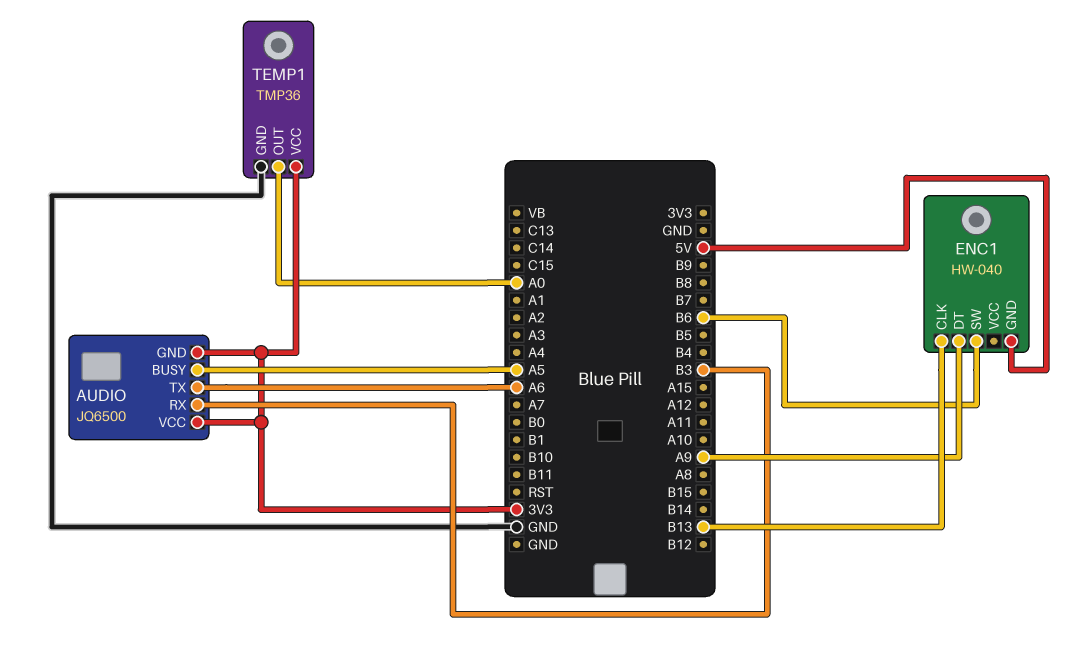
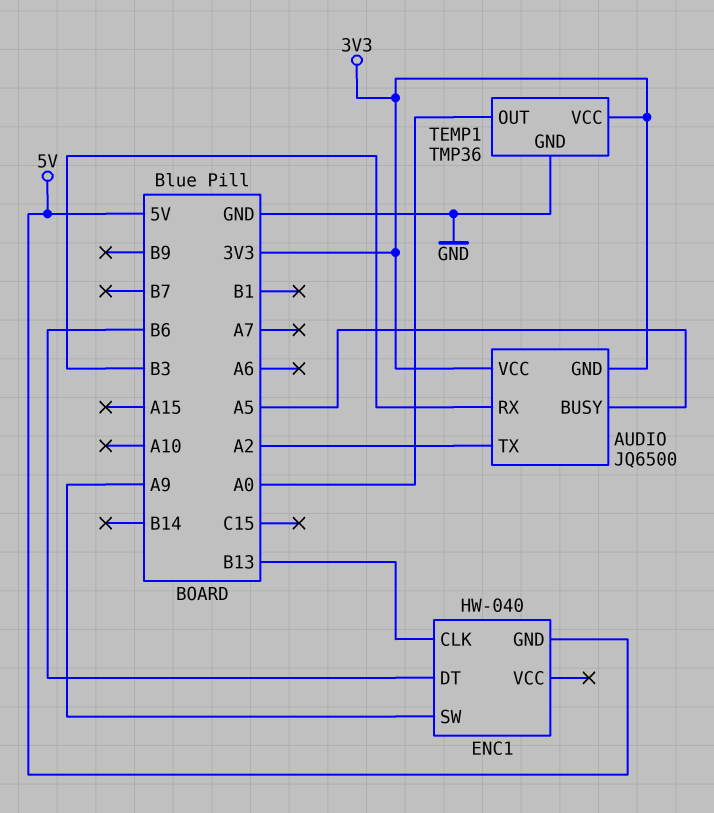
AUDIO pin TX: A6 -> A2
ENC1 pin DT: A9 -> B6
ENC1 pin SW: B6 -> A9

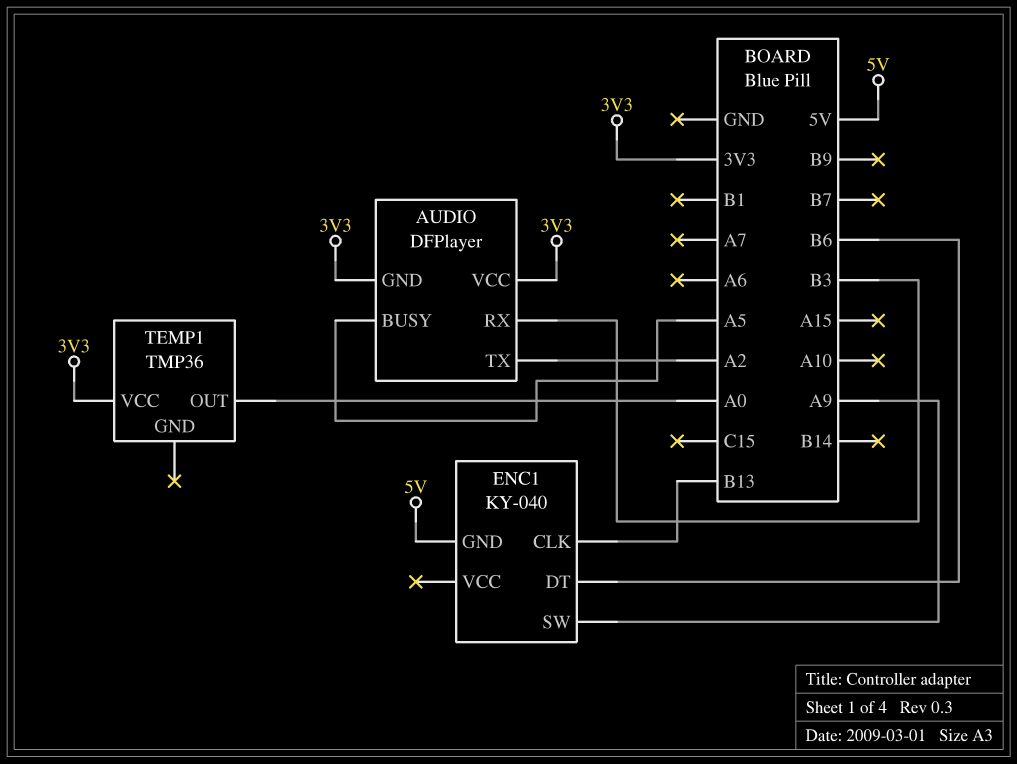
AUDIO: JQ6500 -> DFPlayer
ENC1: HW-040 -> KY-040
TEMP1 pin GND: GND -> none

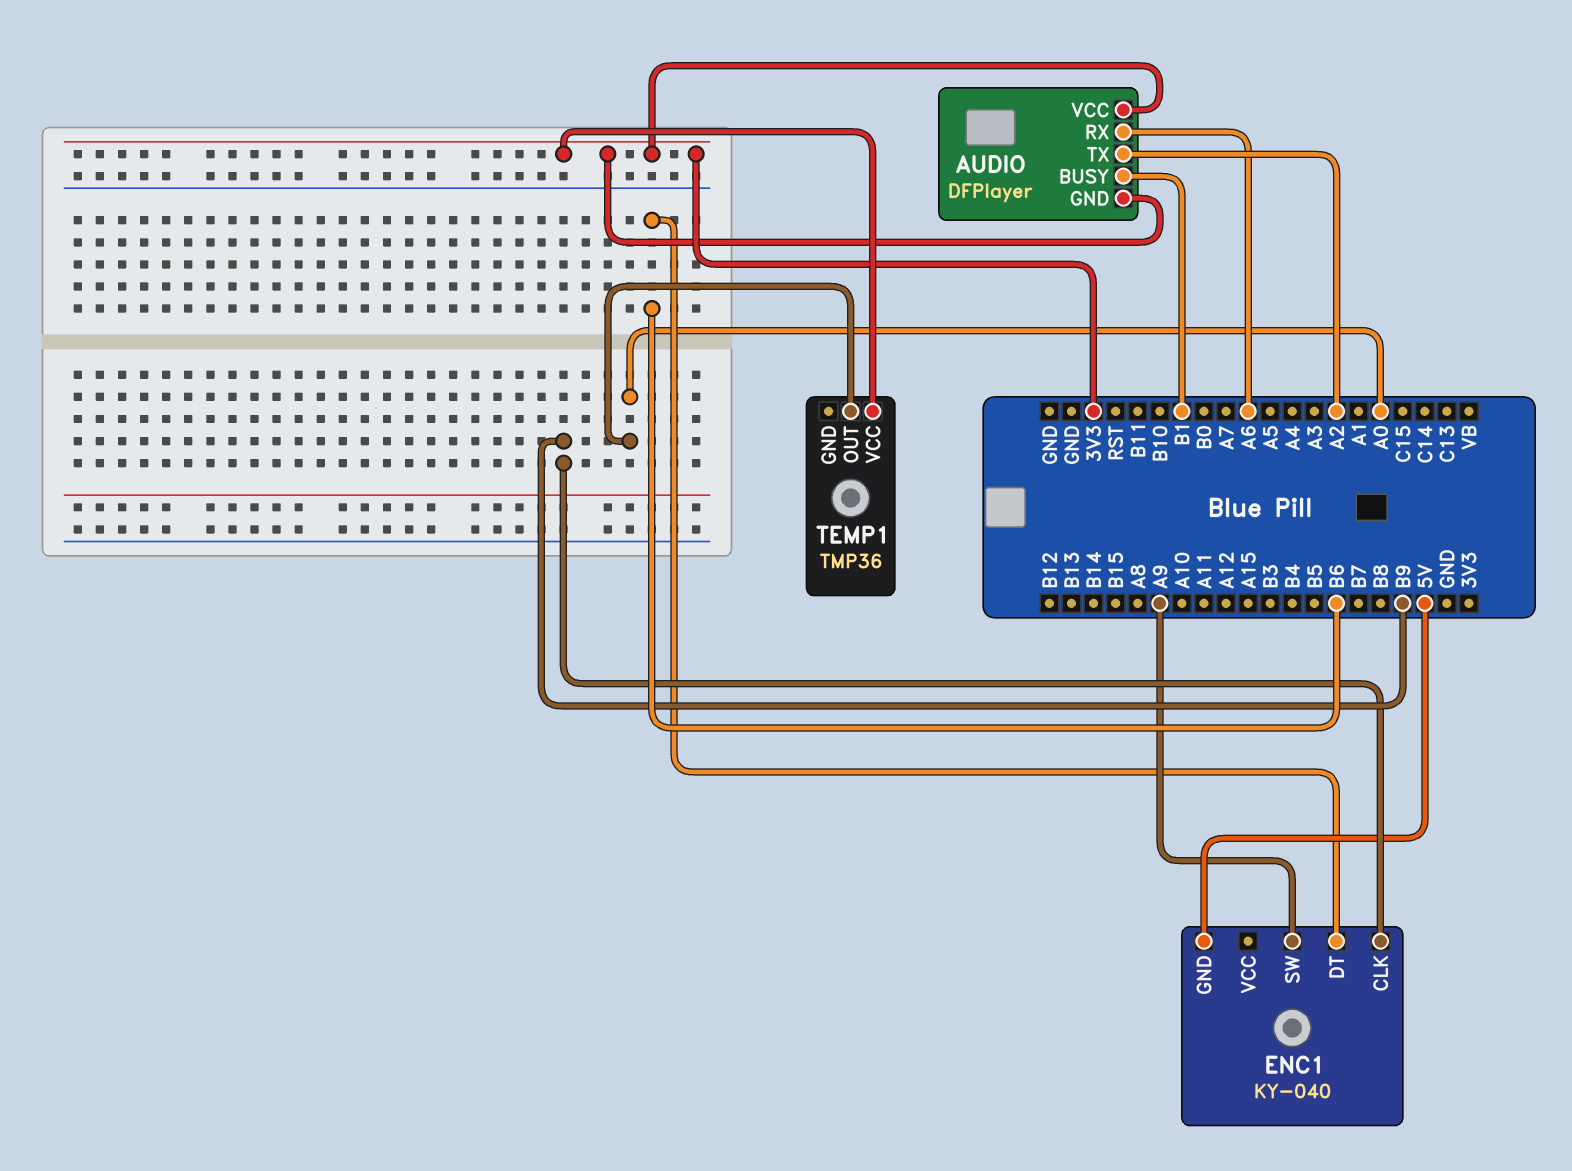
AUDIO pin BUSY: A5 -> B1
AUDIO pin RX: B3 -> A6
ENC1 pin CLK: B13 -> B9

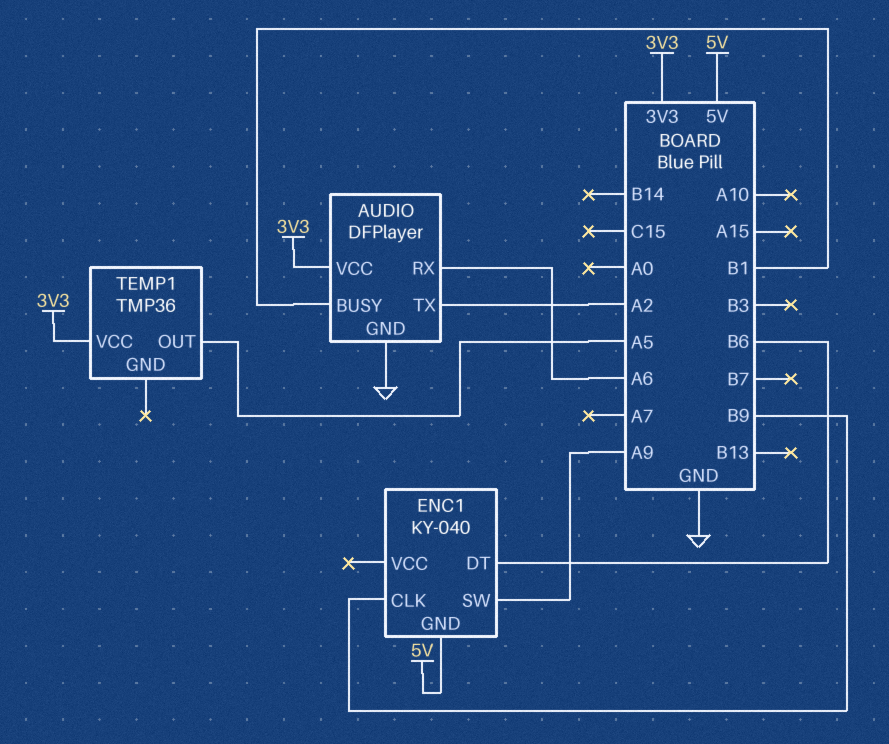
AUDIO pin GND: 3V3 -> GND
TEMP1 pin OUT: A0 -> A5

